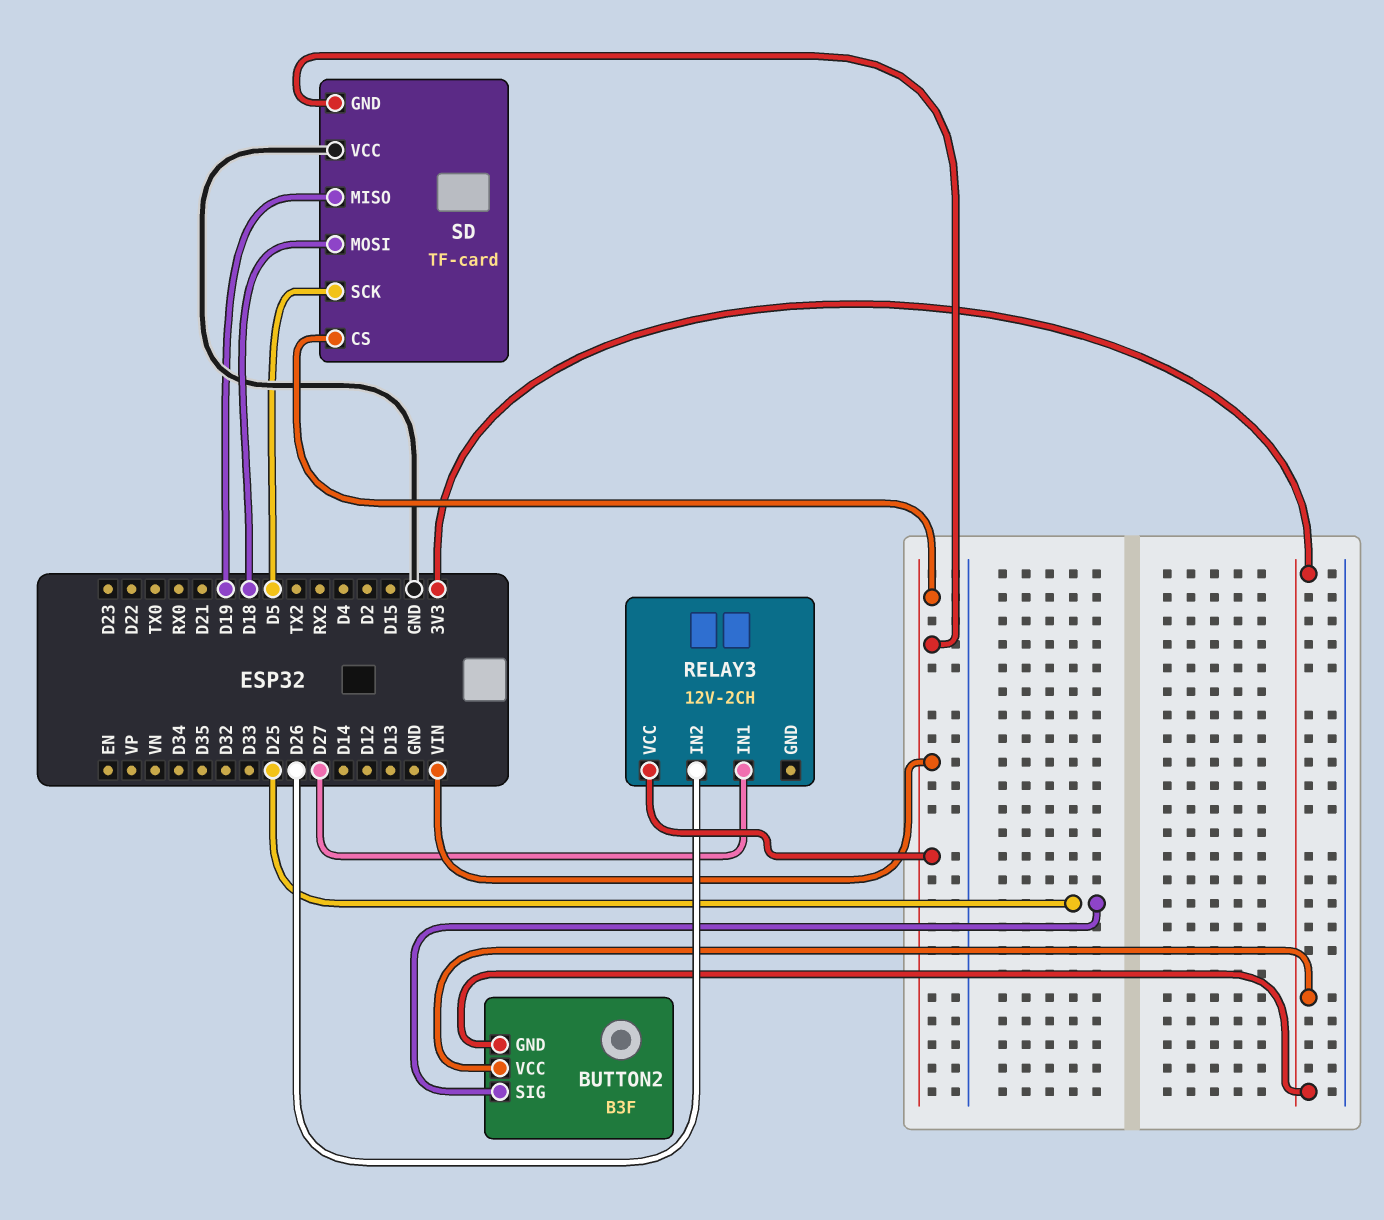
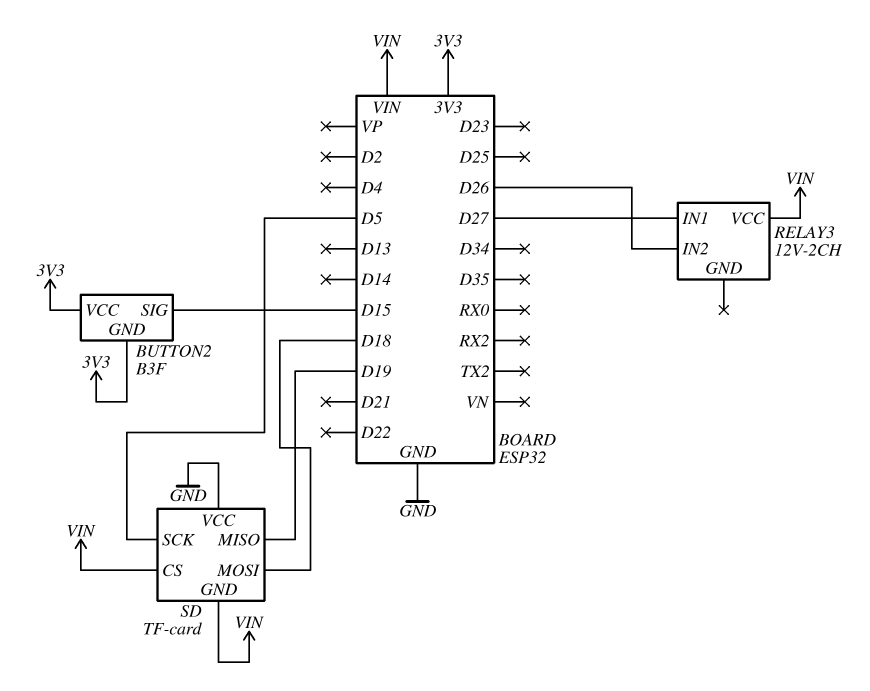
BUTTON2 pin SIG: D25 -> D15

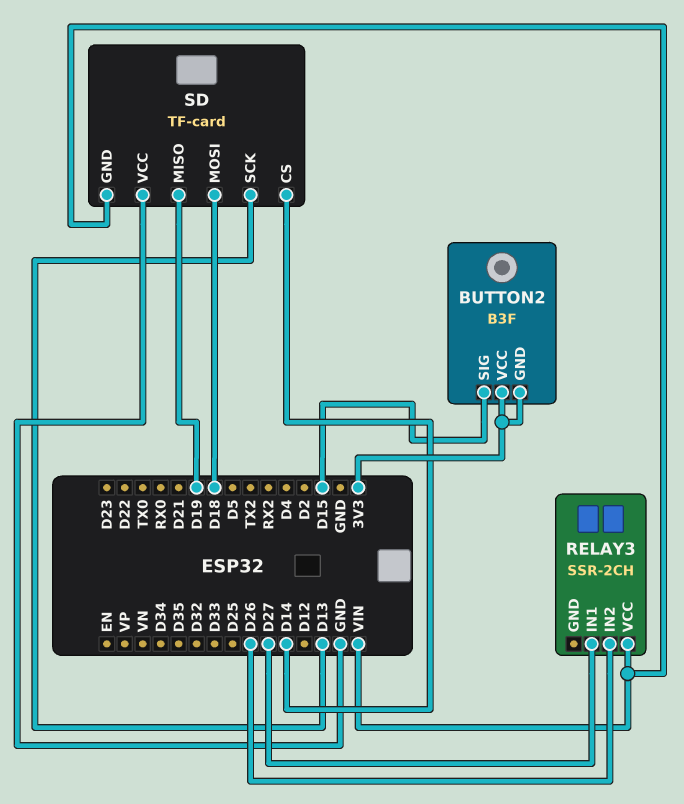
RELAY3: 12V-2CH -> SSR-2CH
SD pin CS: VIN -> D14
SD pin SCK: D5 -> D13

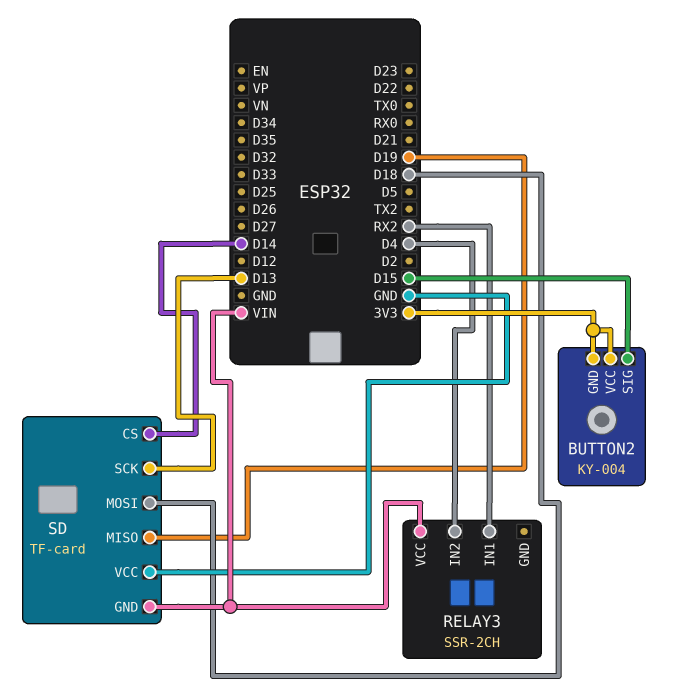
BUTTON2: B3F -> KY-004
RELAY3 pin IN1: D27 -> RX2
RELAY3 pin IN2: D26 -> D4

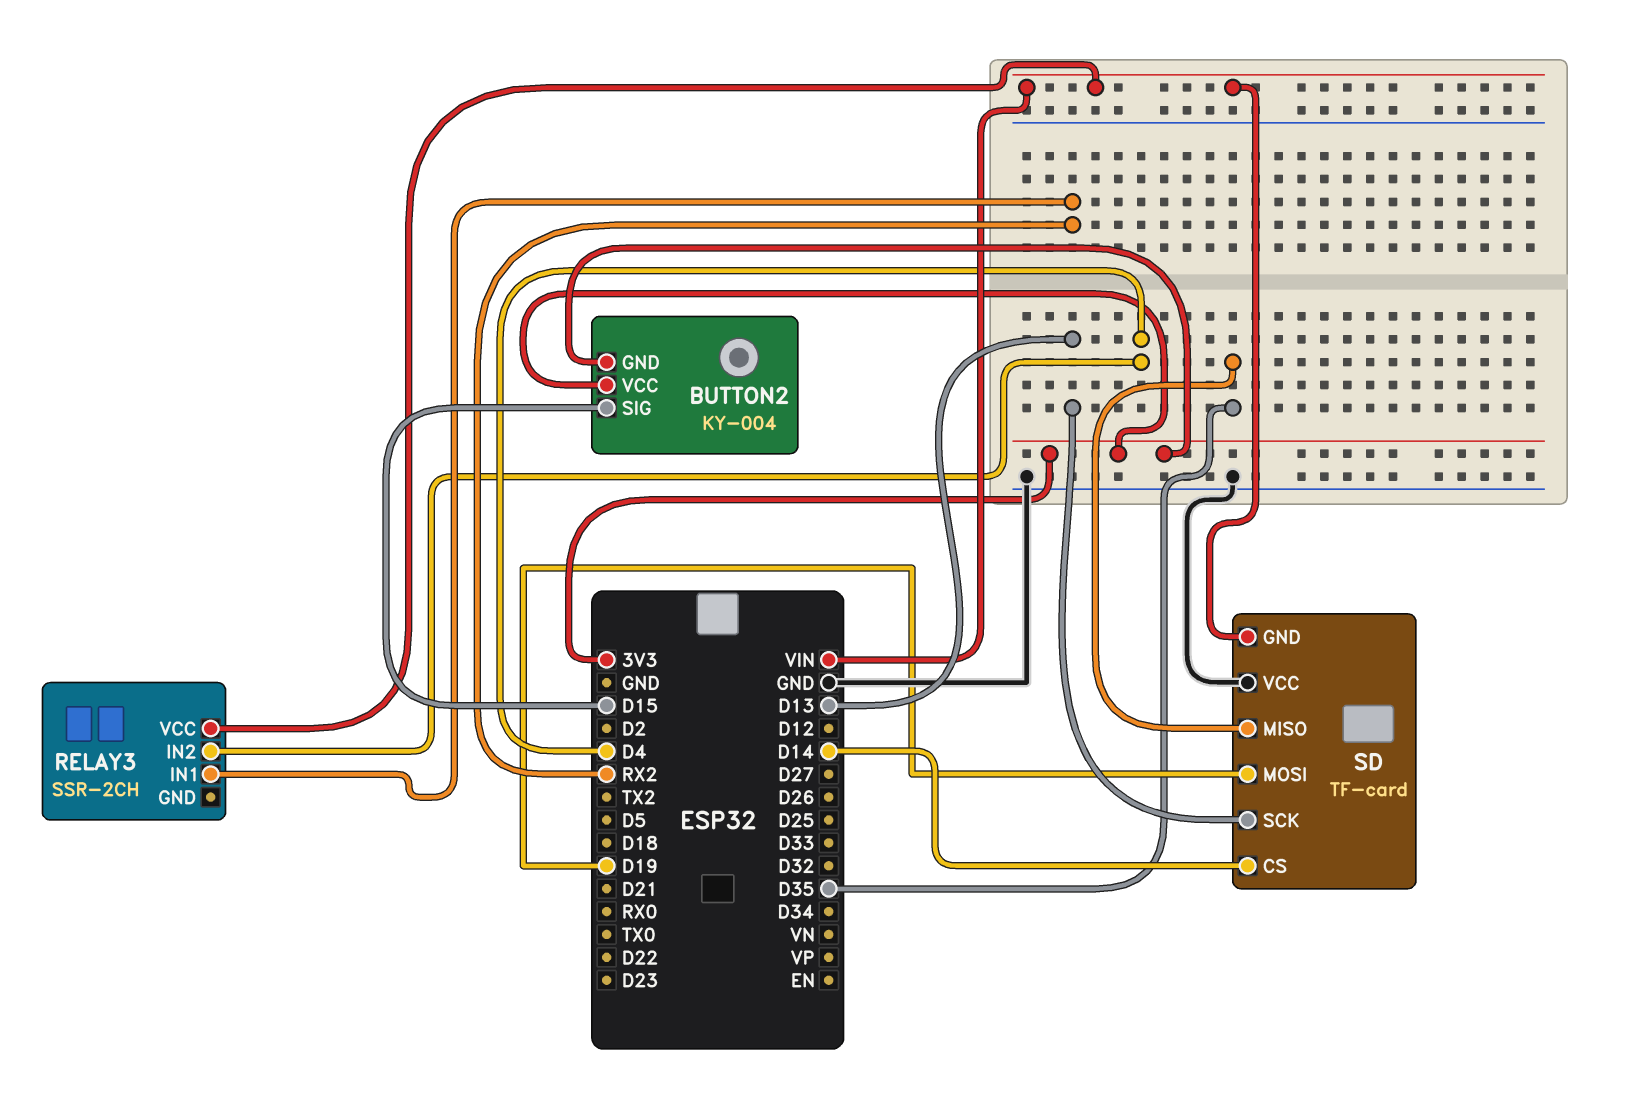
SD pin MISO: D19 -> D35
SD pin MOSI: D18 -> D19

